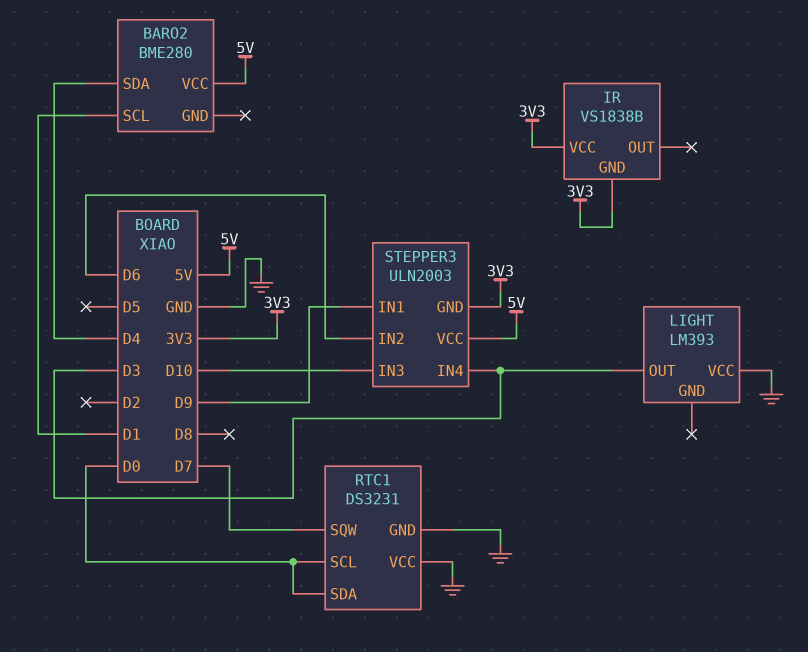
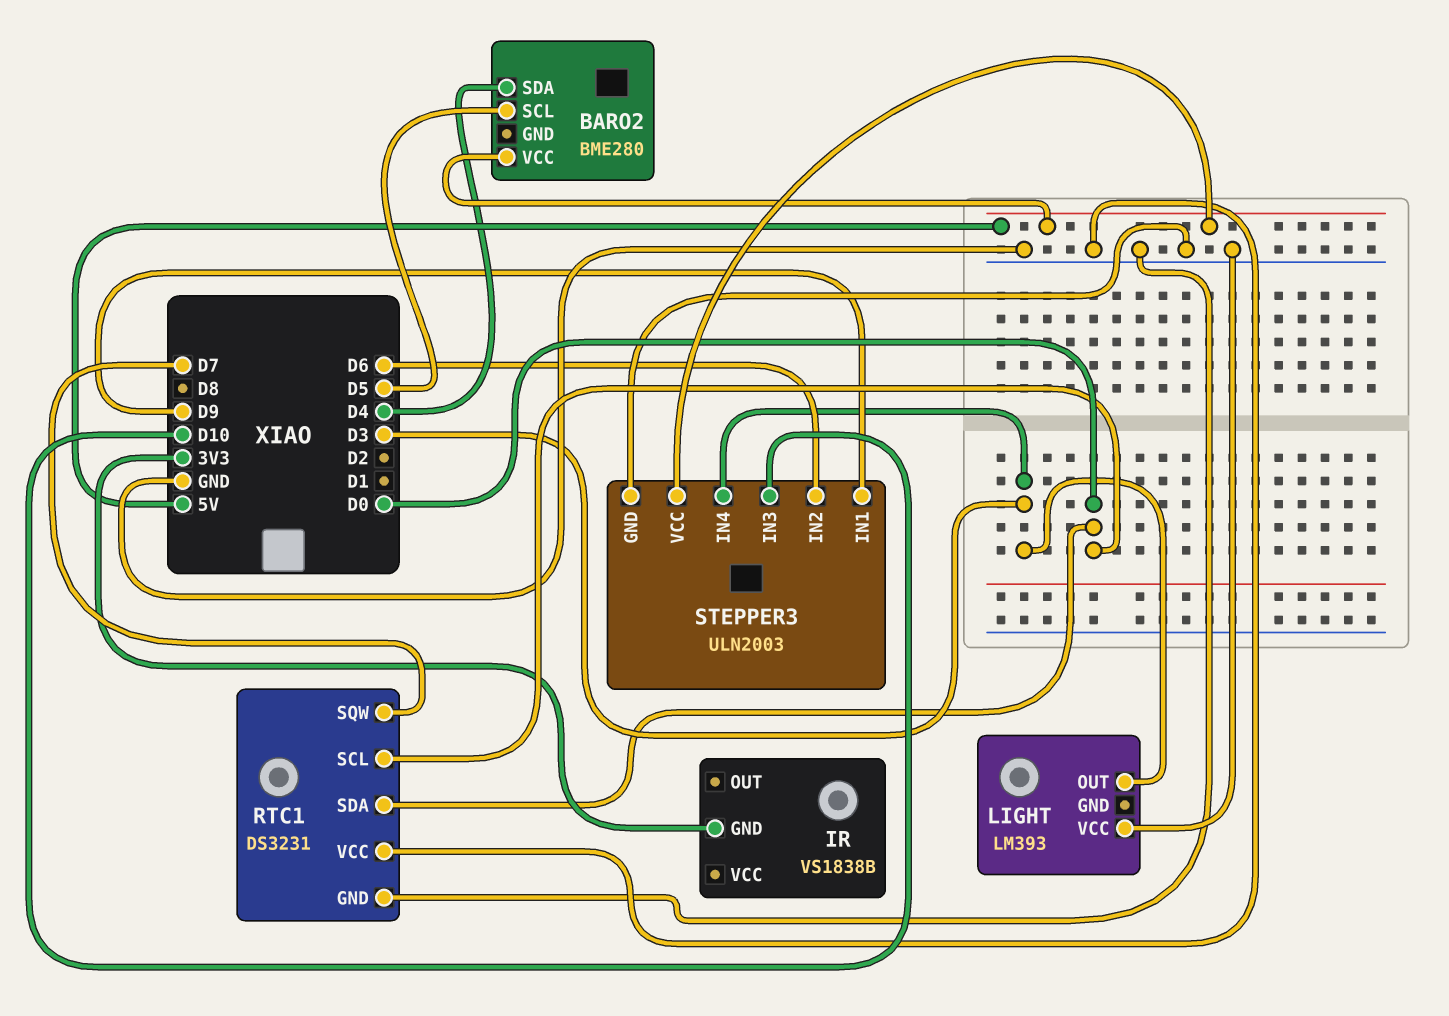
BARO2 pin SCL: D1 -> D5
IR pin VCC: 3V3 -> none
STEPPER3 pin GND: 3V3 -> GND

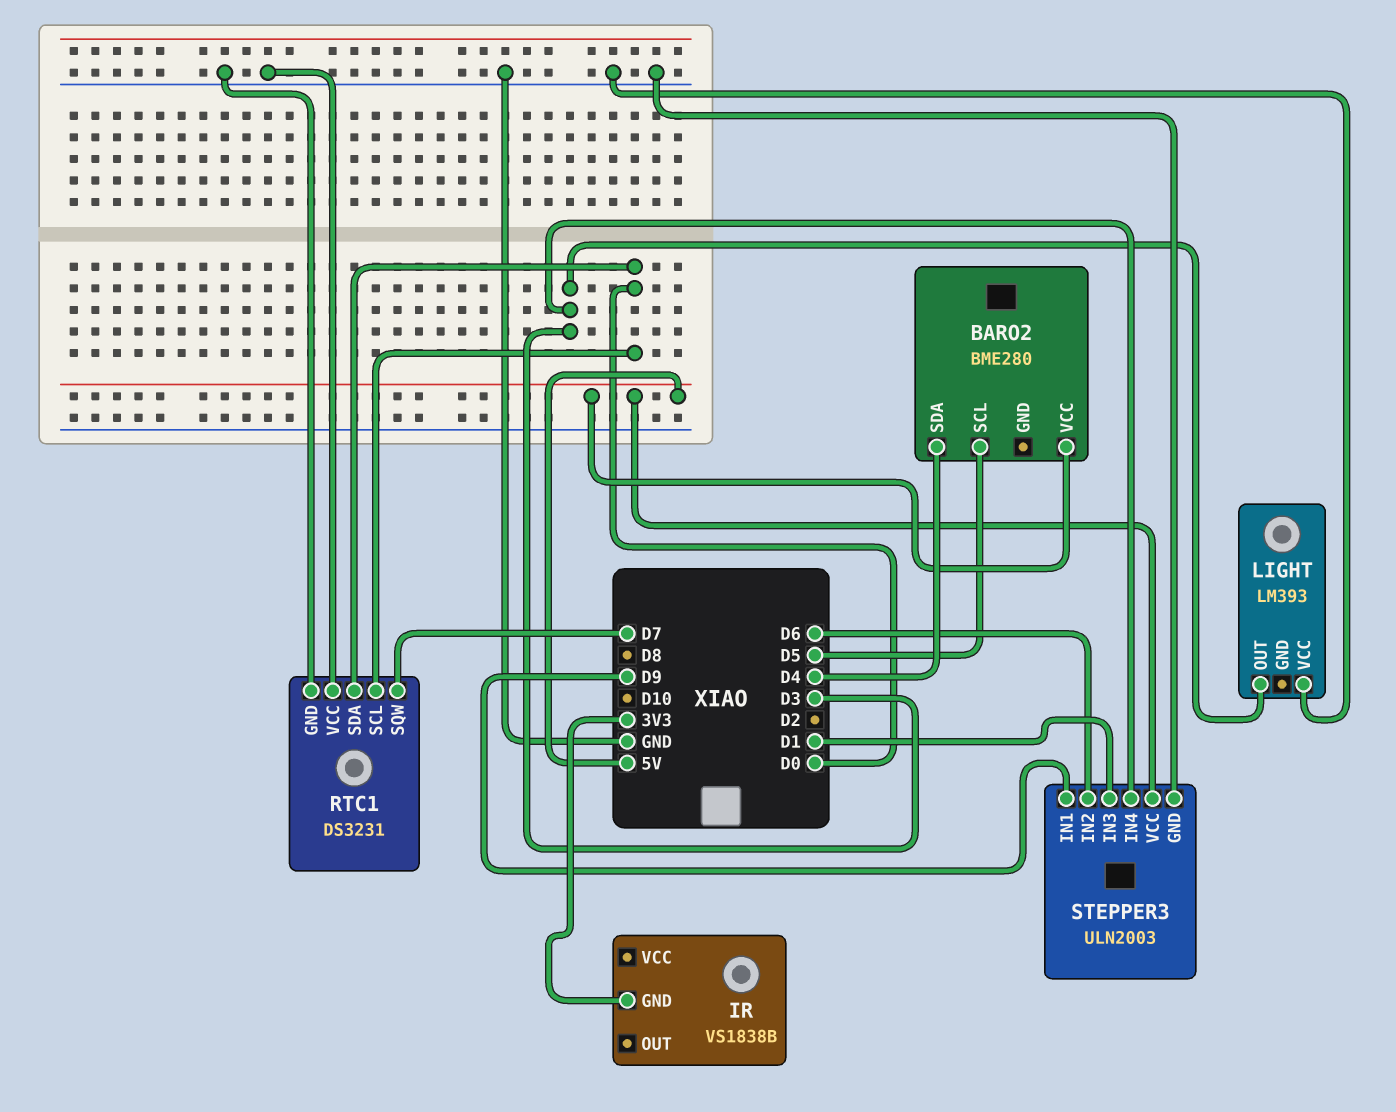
STEPPER3 pin IN3: D10 -> D1

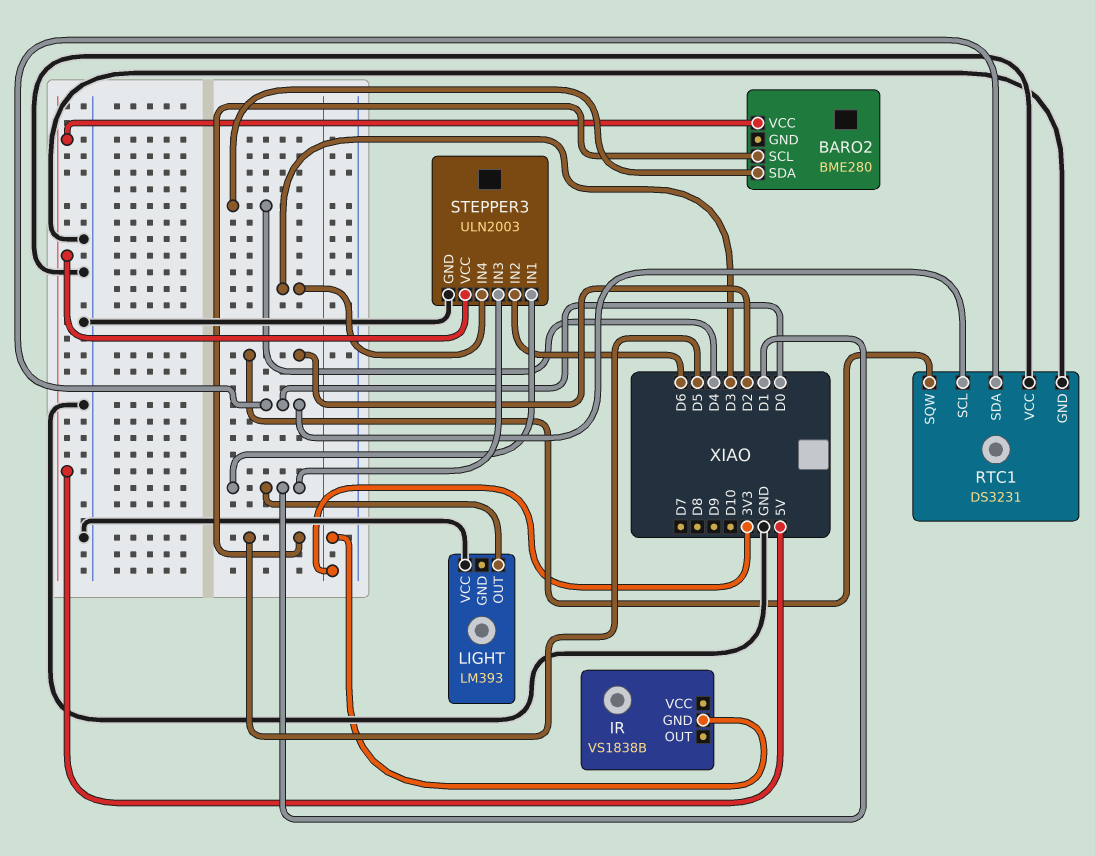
LIGHT pin OUT: D3 -> D1
RTC1 pin SQW: D7 -> D2
STEPPER3 pin IN1: D9 -> D1

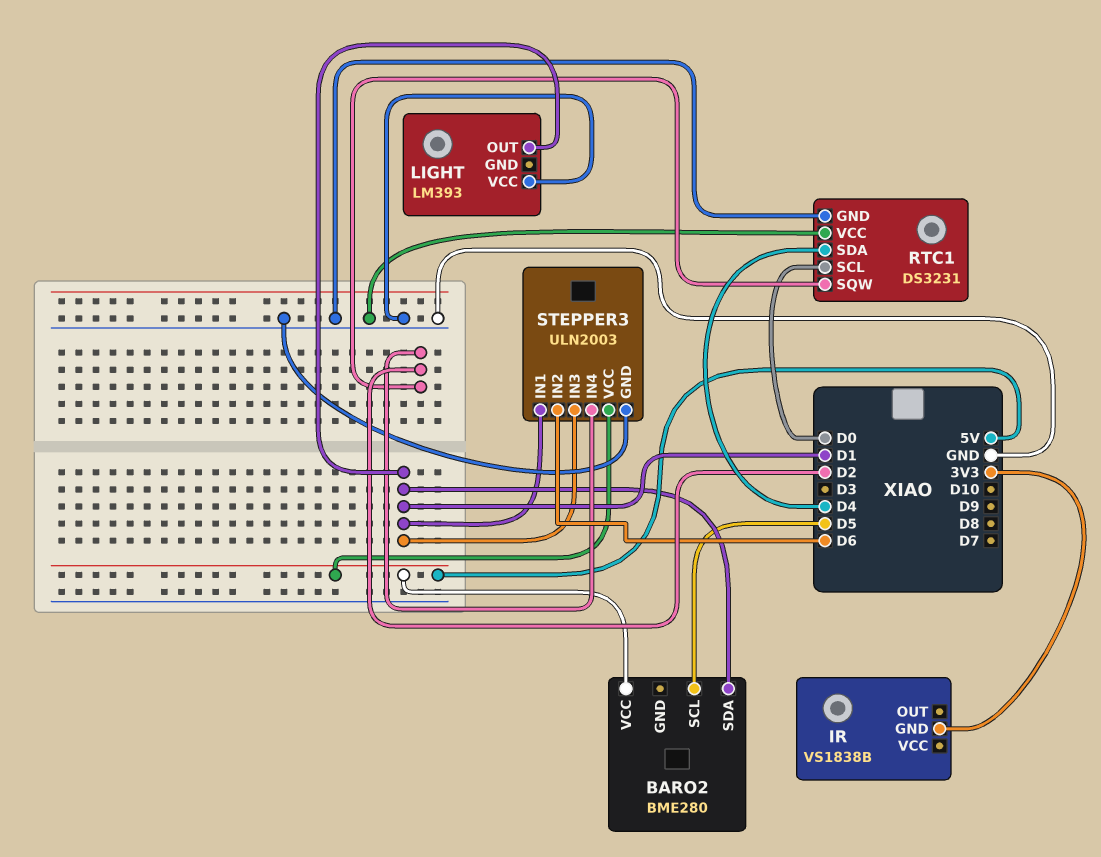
BARO2 pin SDA: D4 -> D1
RTC1 pin SDA: D0 -> D4
STEPPER3 pin IN4: D3 -> D2

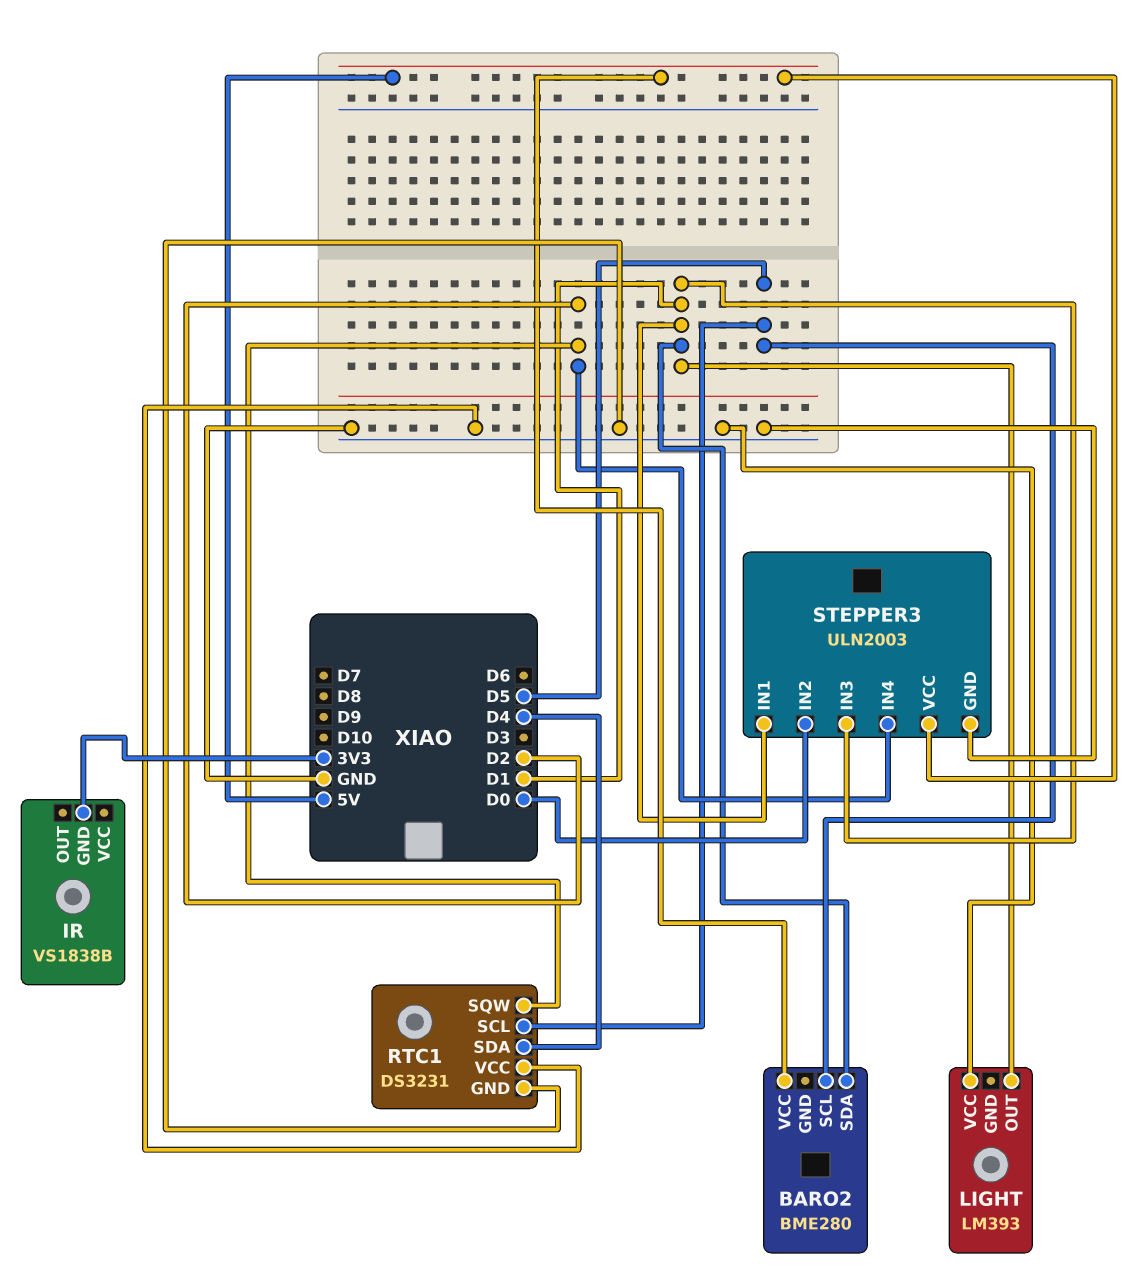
RTC1 pin SCL: D0 -> D5
STEPPER3 pin IN2: D6 -> D0

